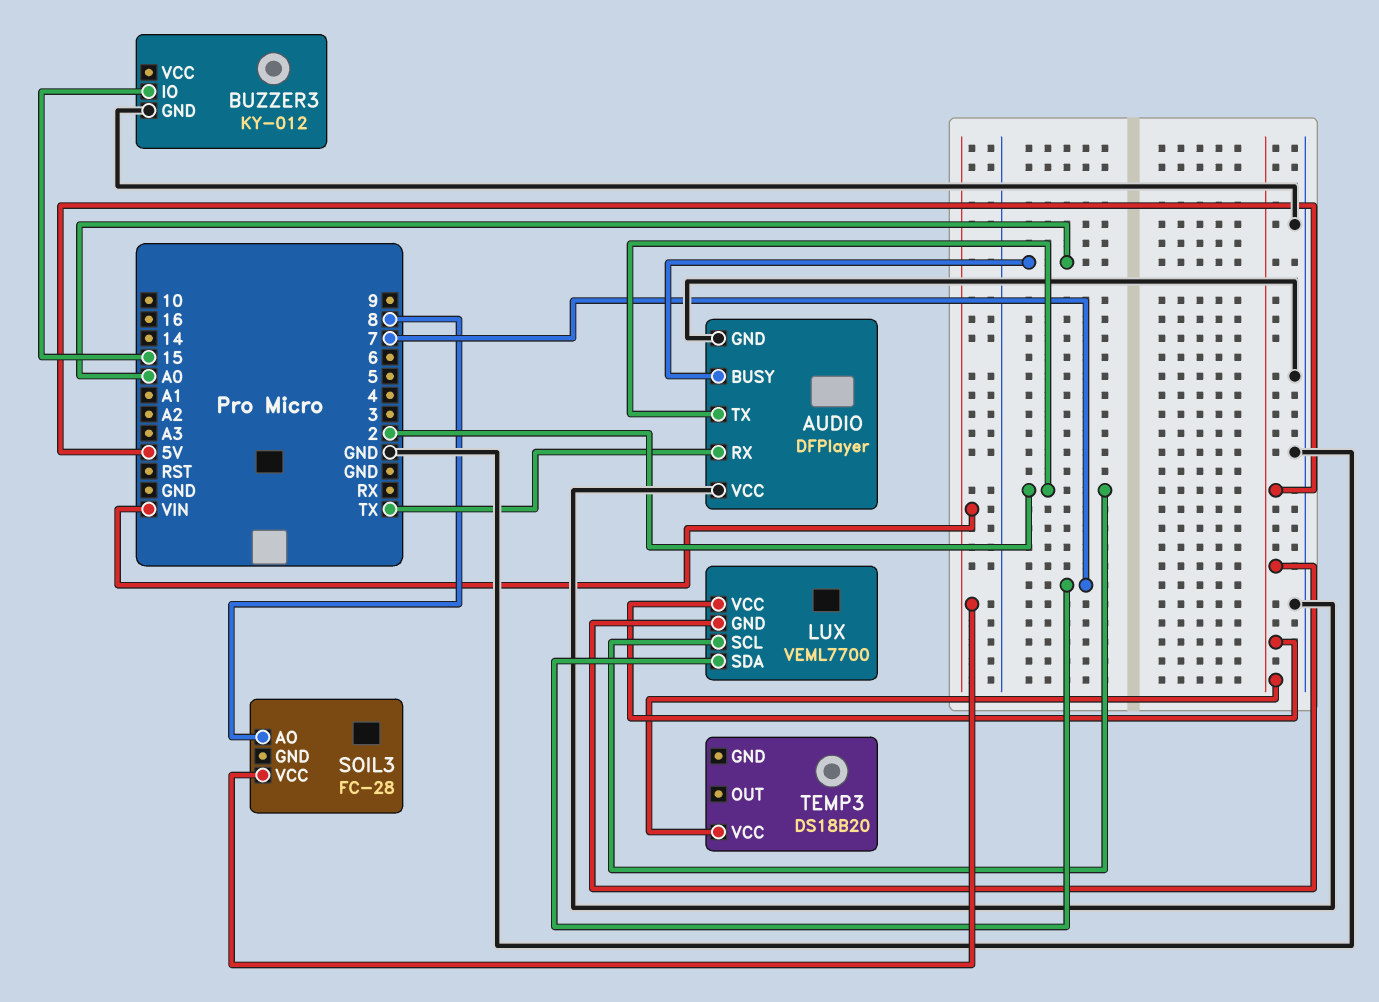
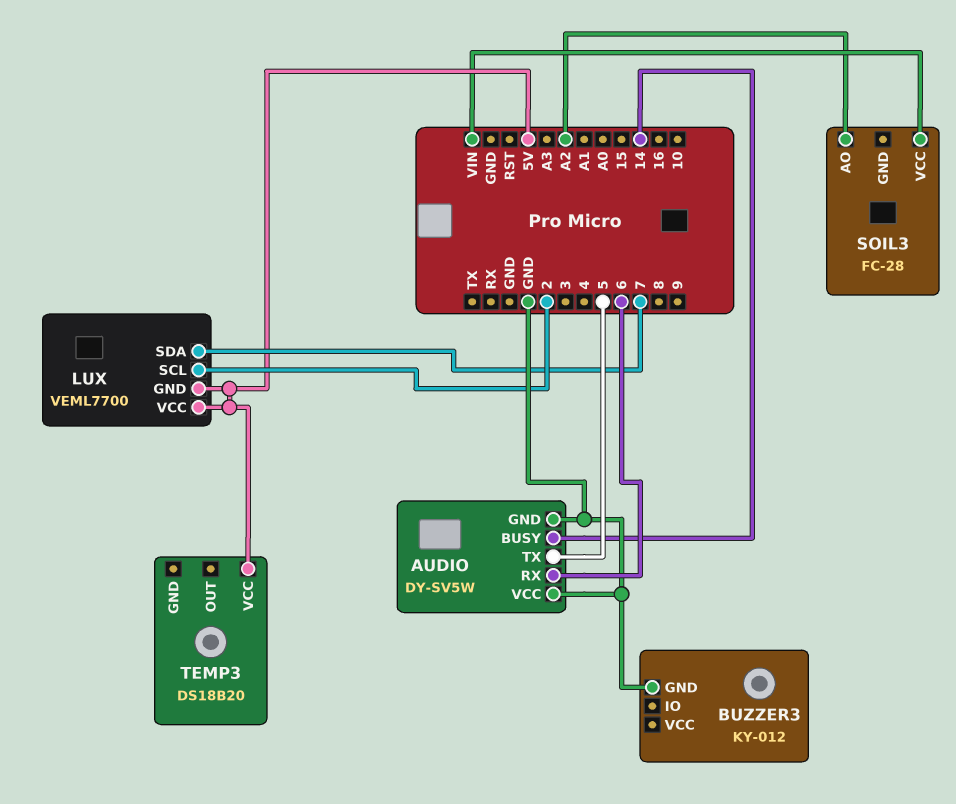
AUDIO: DFPlayer -> DY-SV5W
AUDIO pin BUSY: A0 -> 14
AUDIO pin RX: TX -> 6
AUDIO pin TX: 2 -> 5
BUZZER3 pin IO: 15 -> none
SOIL3 pin AO: 8 -> A2

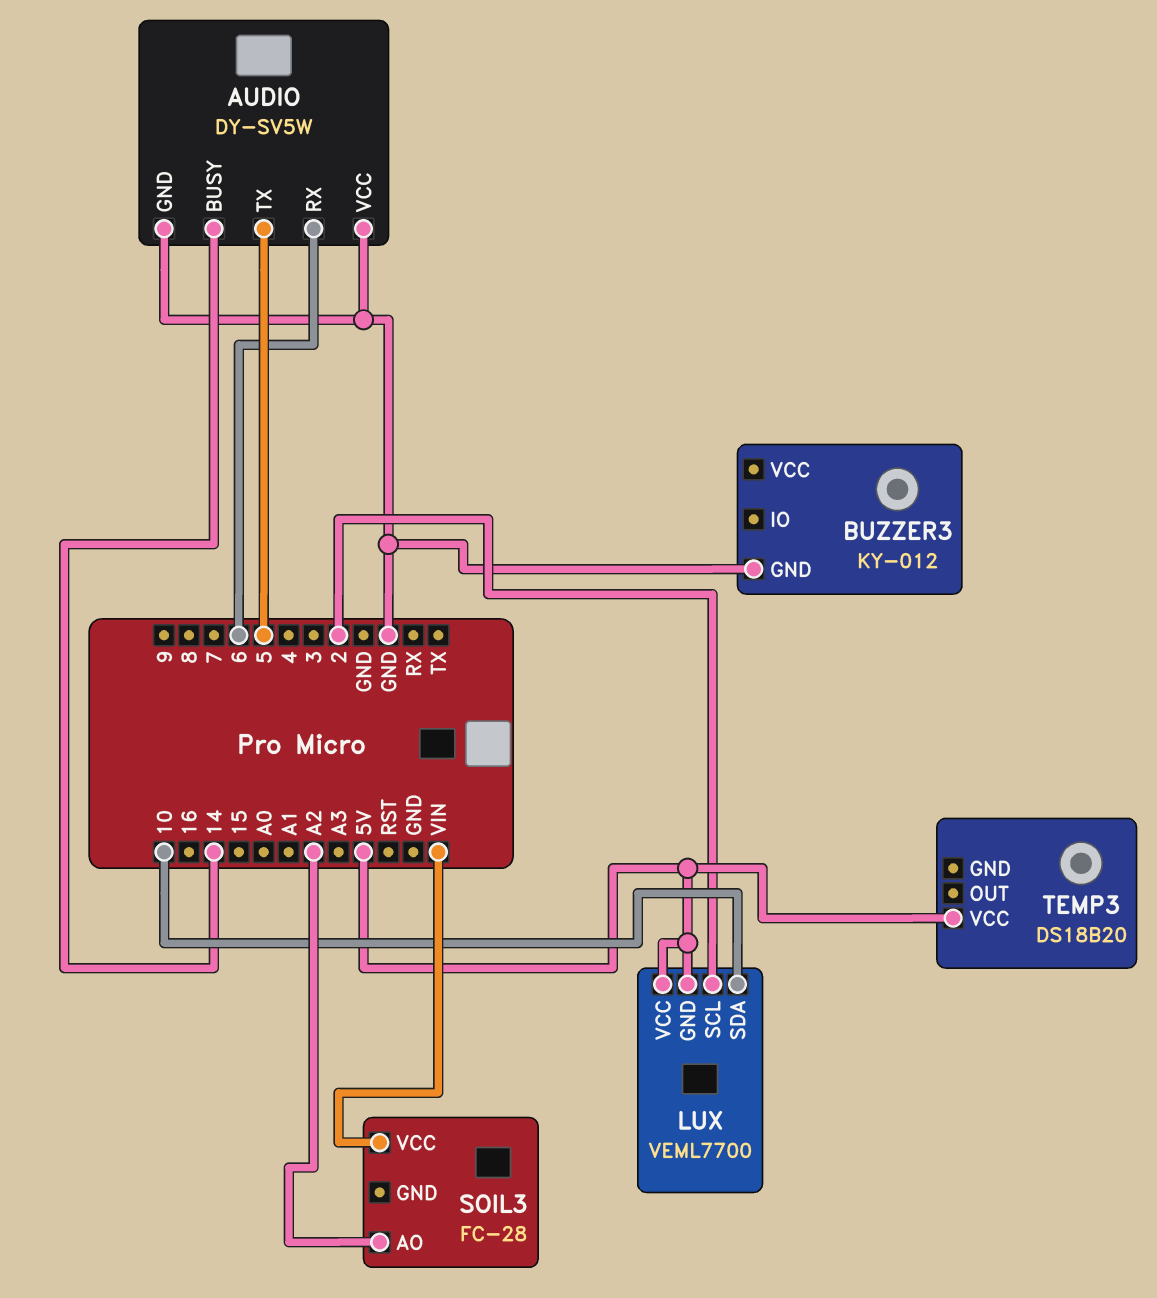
LUX pin SDA: 7 -> 10

